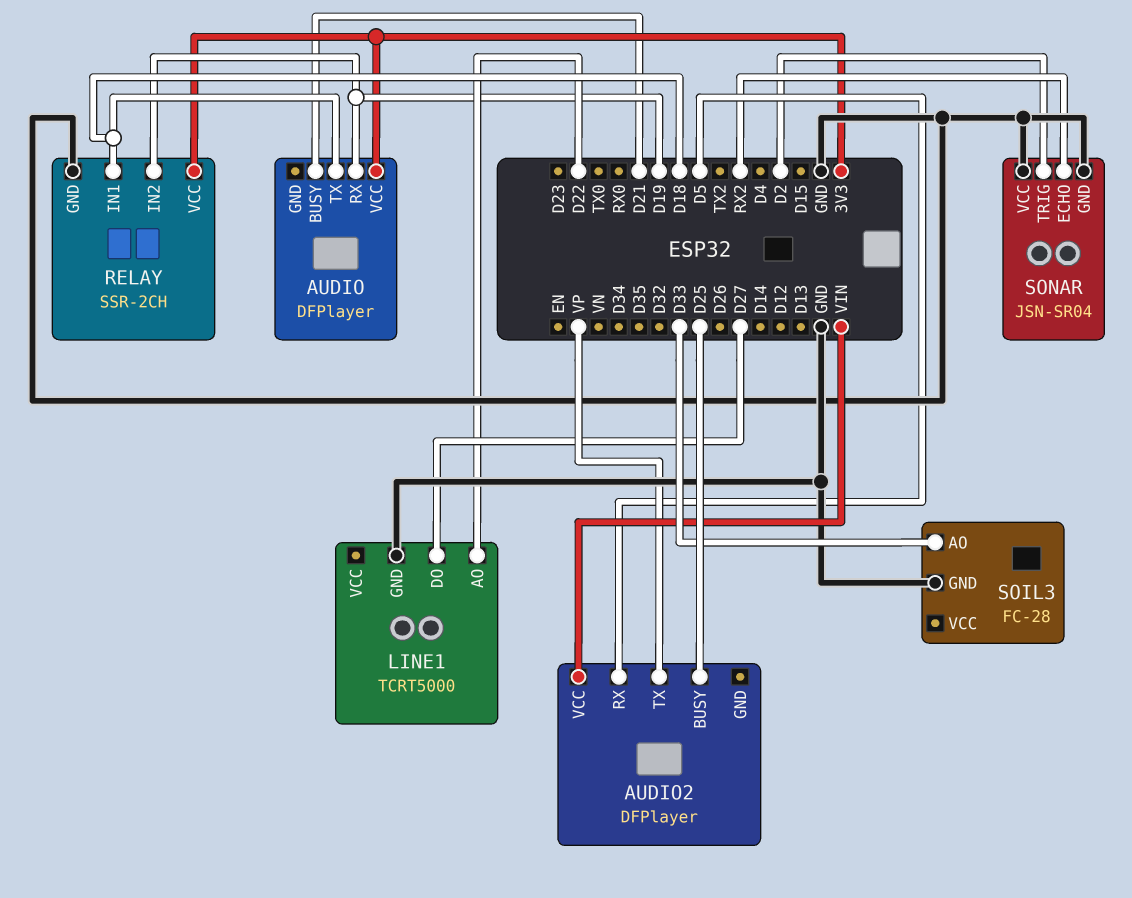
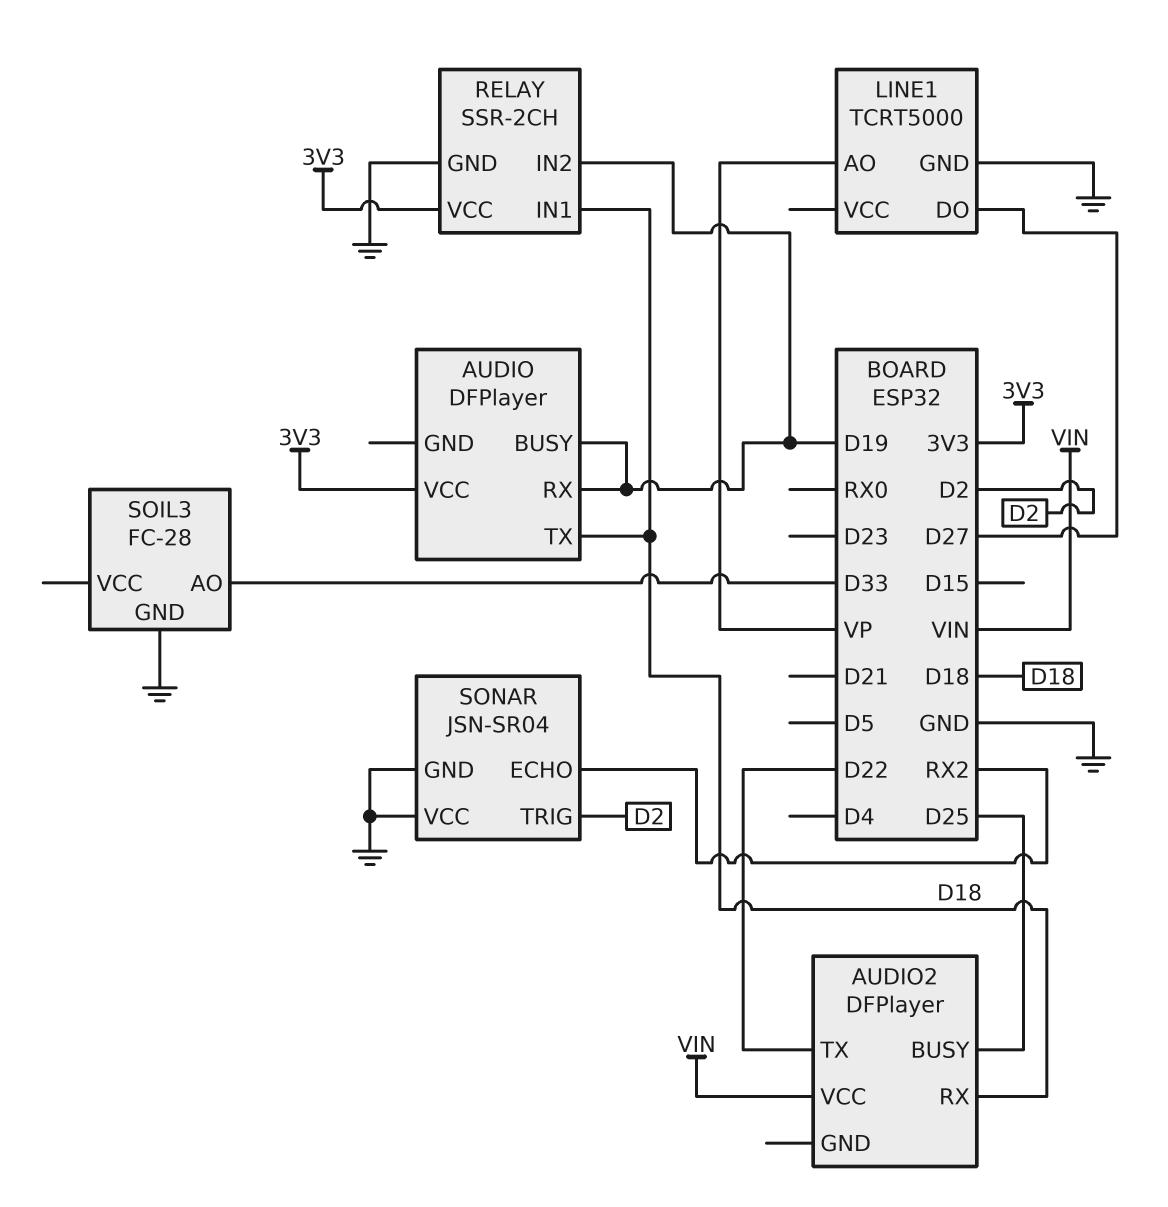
AUDIO pin BUSY: D21 -> D19
AUDIO2 pin RX: D5 -> D18
AUDIO2 pin TX: VP -> D22
LINE1 pin AO: D22 -> VP

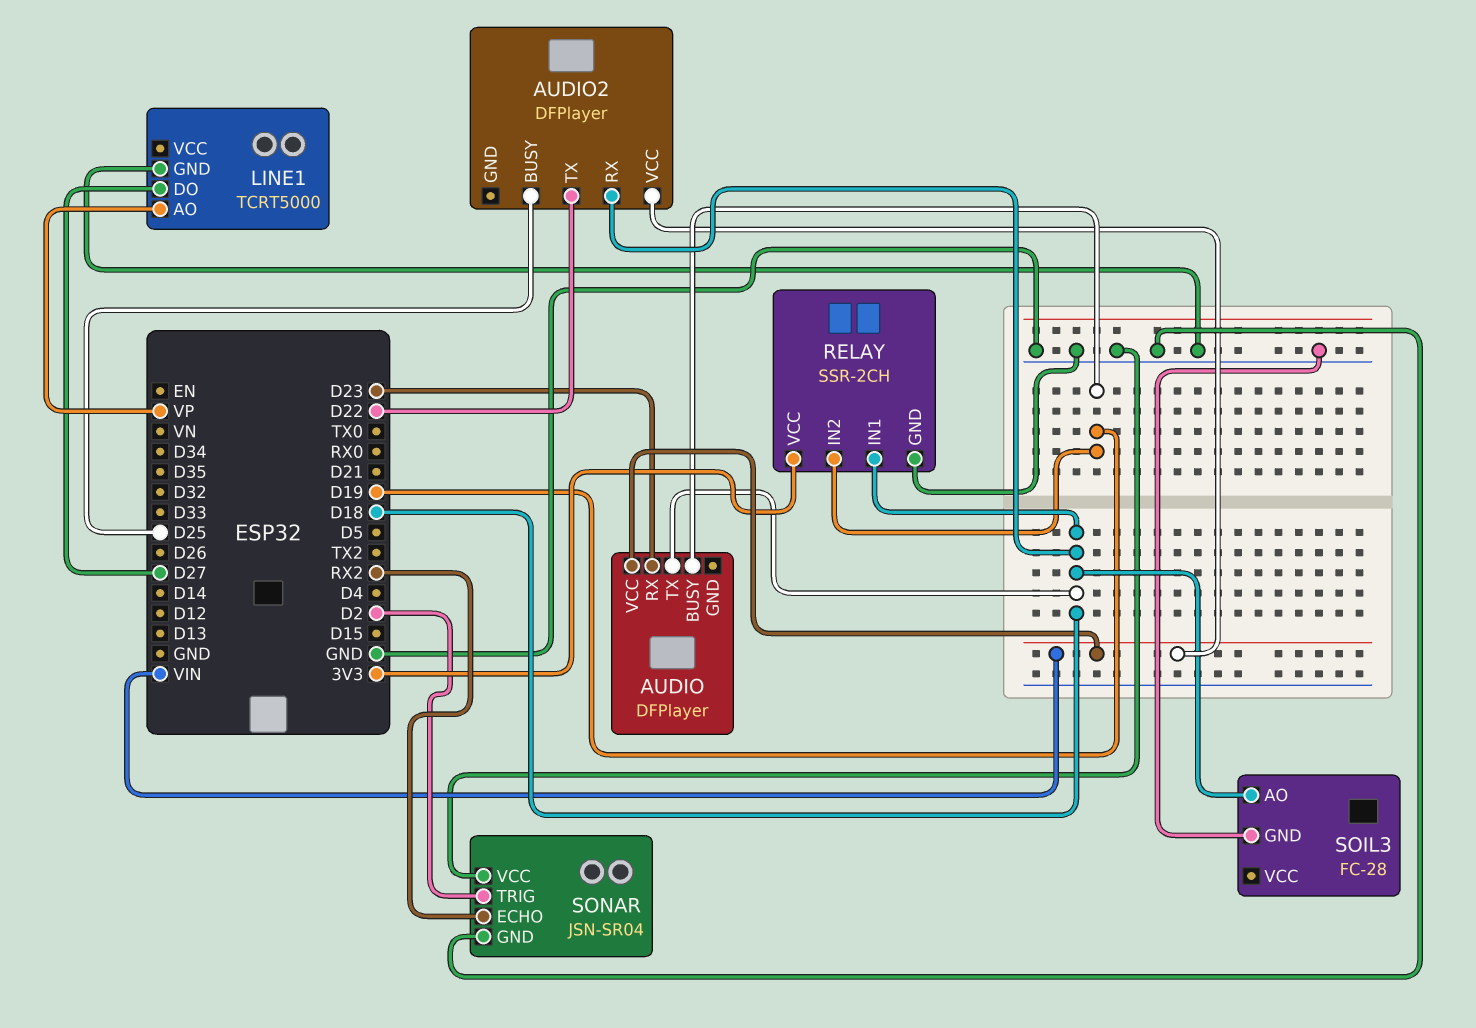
AUDIO pin RX: D19 -> D23
AUDIO pin VCC: 3V3 -> VIN
SOIL3 pin AO: D33 -> D18

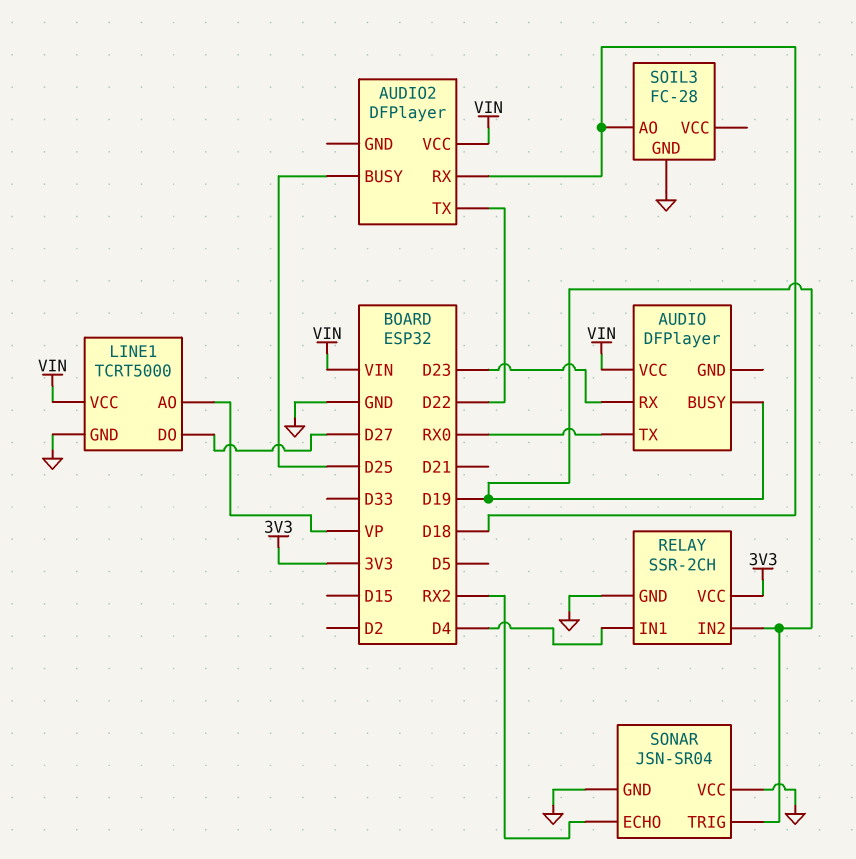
AUDIO pin TX: D18 -> RX0
LINE1 pin VCC: none -> VIN
RELAY pin IN1: D18 -> D4
SONAR pin TRIG: D2 -> D19

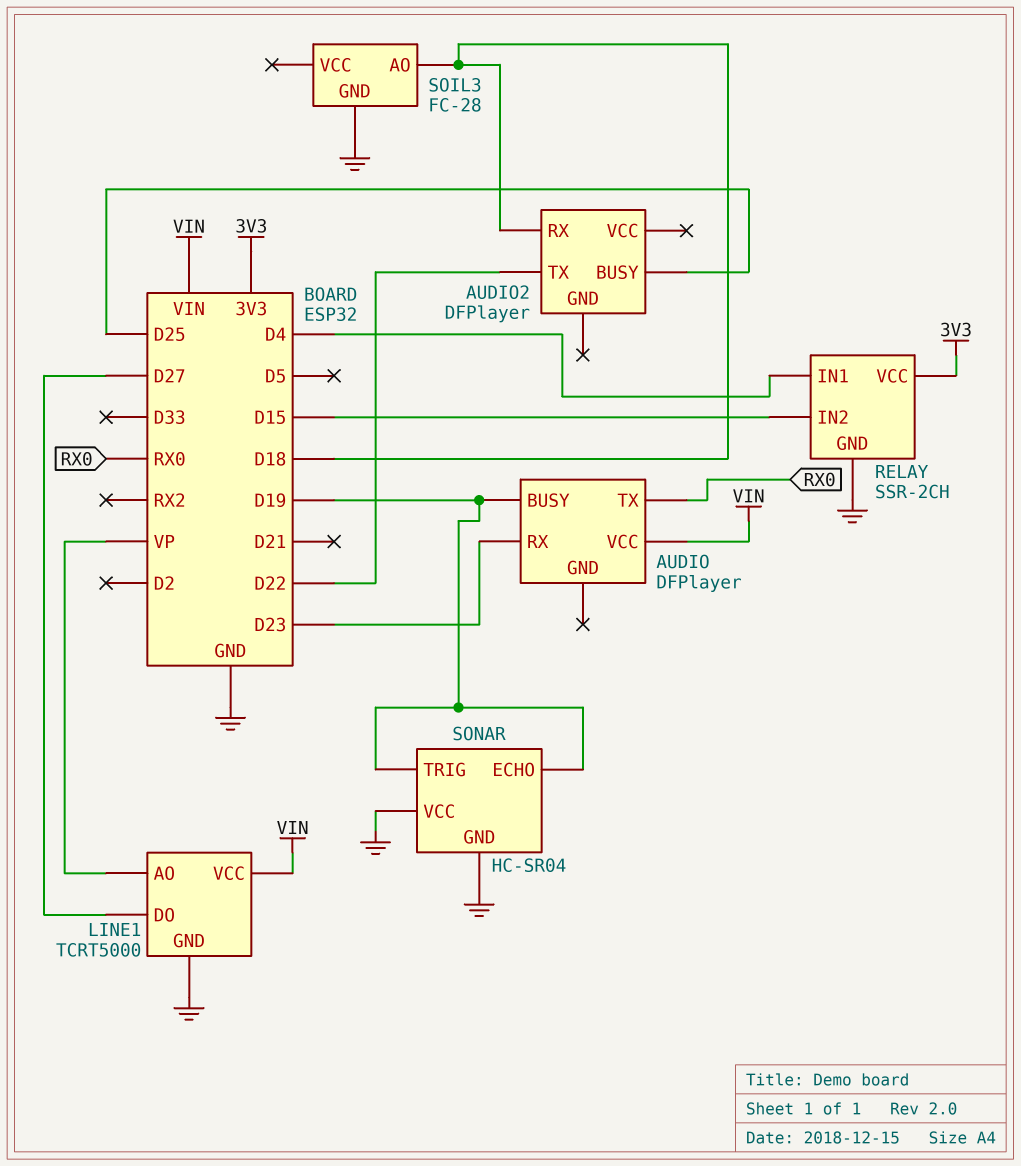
AUDIO2 pin VCC: VIN -> none
RELAY pin IN2: D19 -> D15
SONAR: JSN-SR04 -> HC-SR04
SONAR pin ECHO: RX2 -> D19

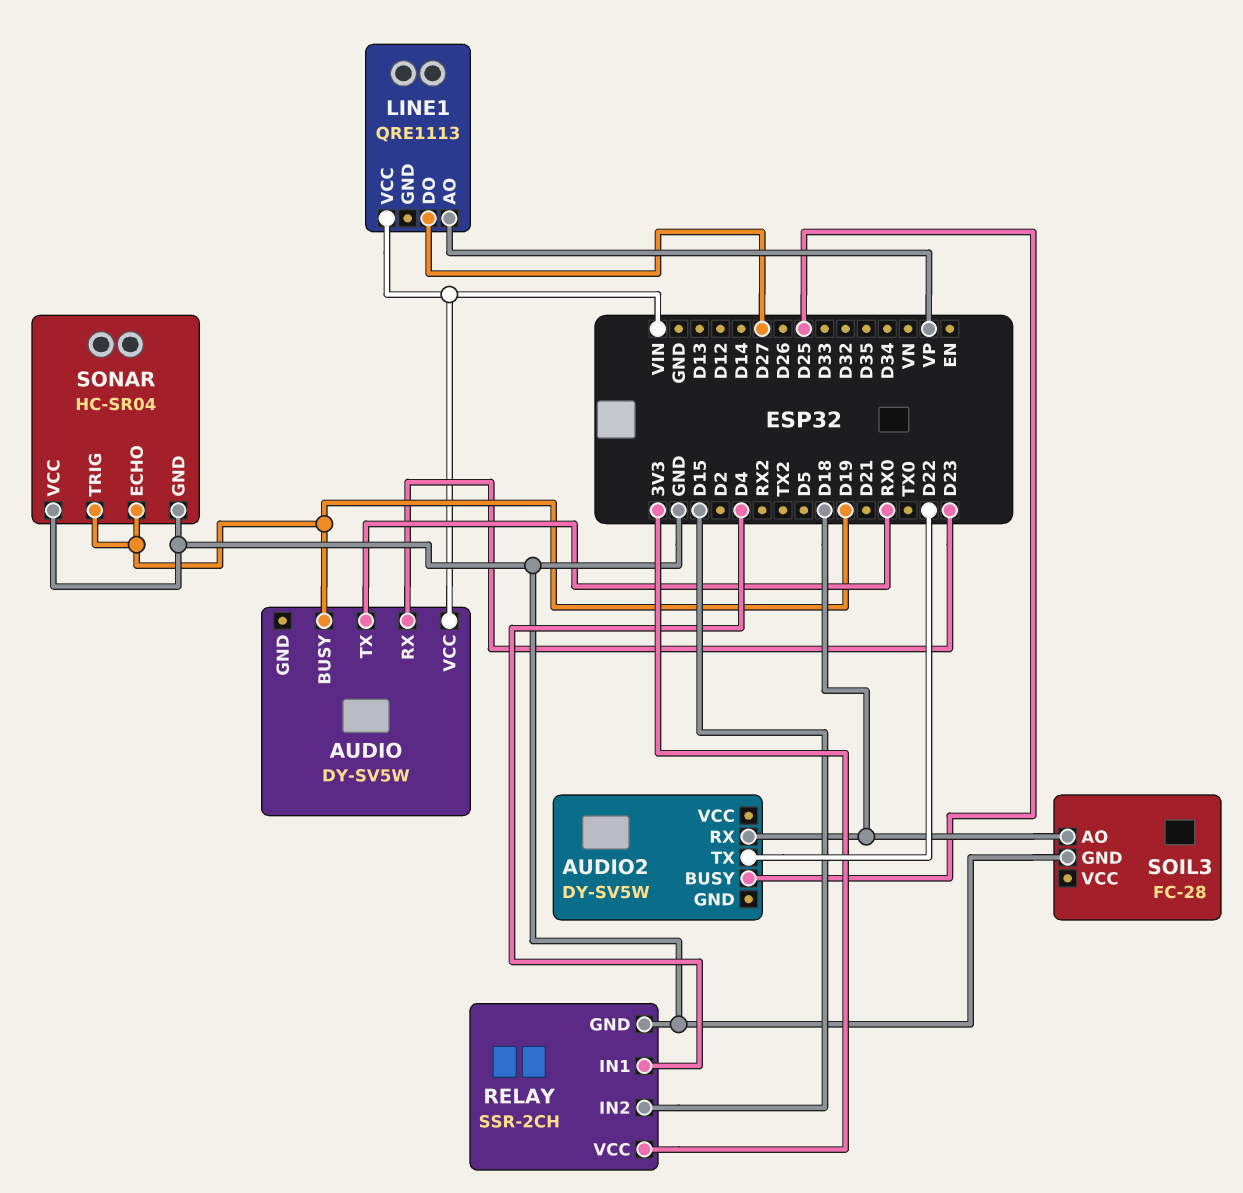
AUDIO: DFPlayer -> DY-SV5W
AUDIO2: DFPlayer -> DY-SV5W
LINE1: TCRT5000 -> QRE1113
LINE1 pin GND: GND -> none

